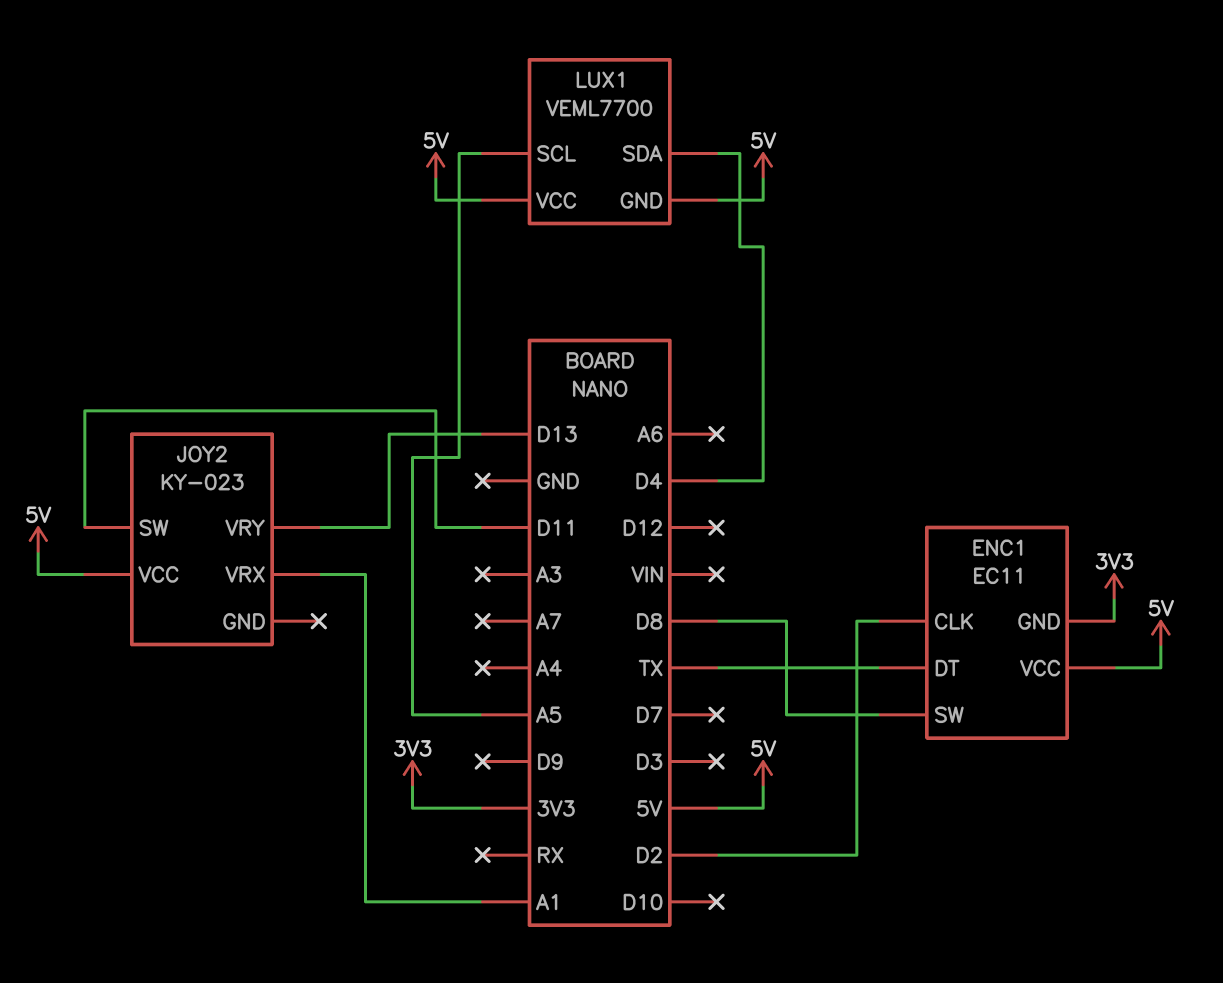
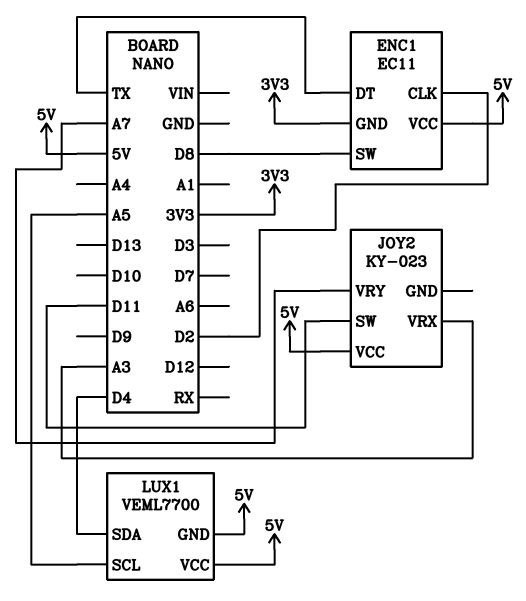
JOY2 pin VRX: A1 -> A3
JOY2 pin VRY: D13 -> A7

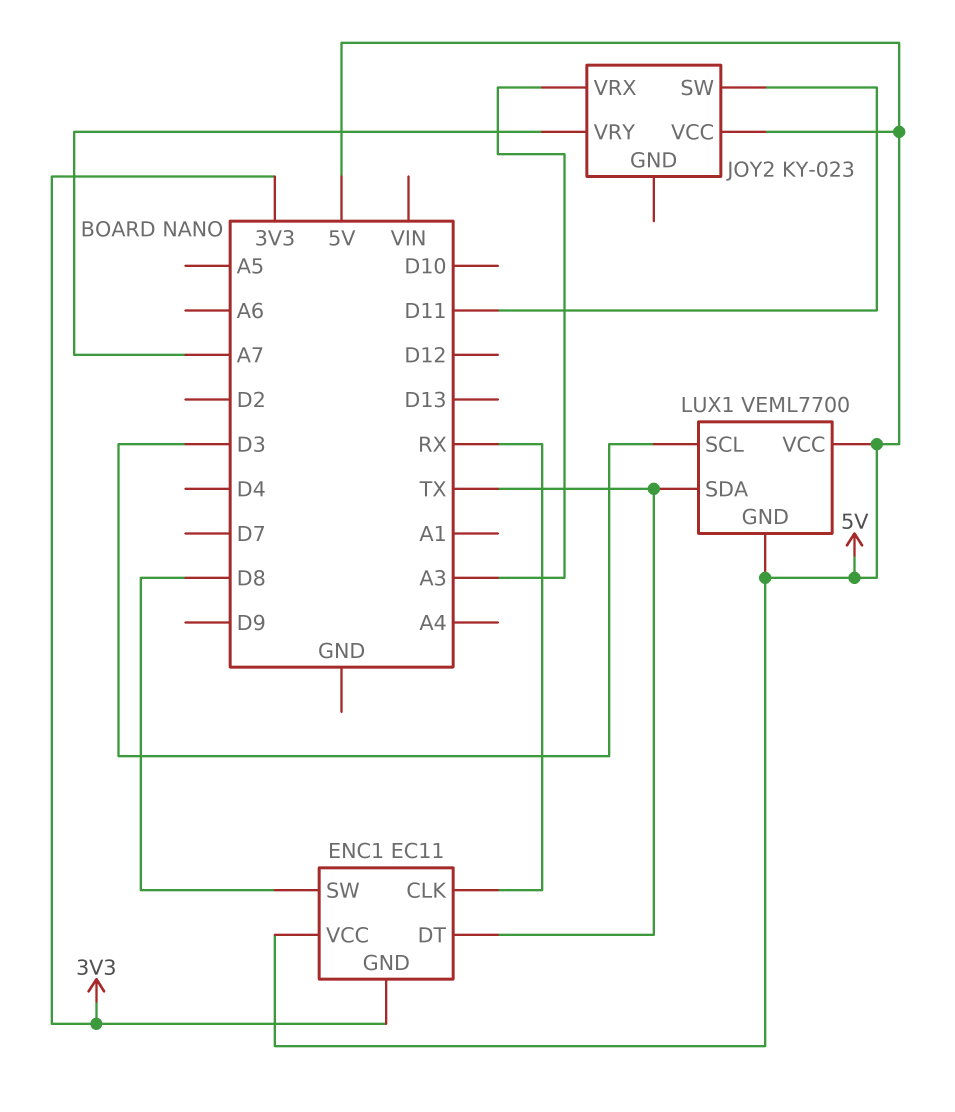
ENC1 pin CLK: D2 -> RX
LUX1 pin SCL: A5 -> D3
LUX1 pin SDA: D4 -> TX

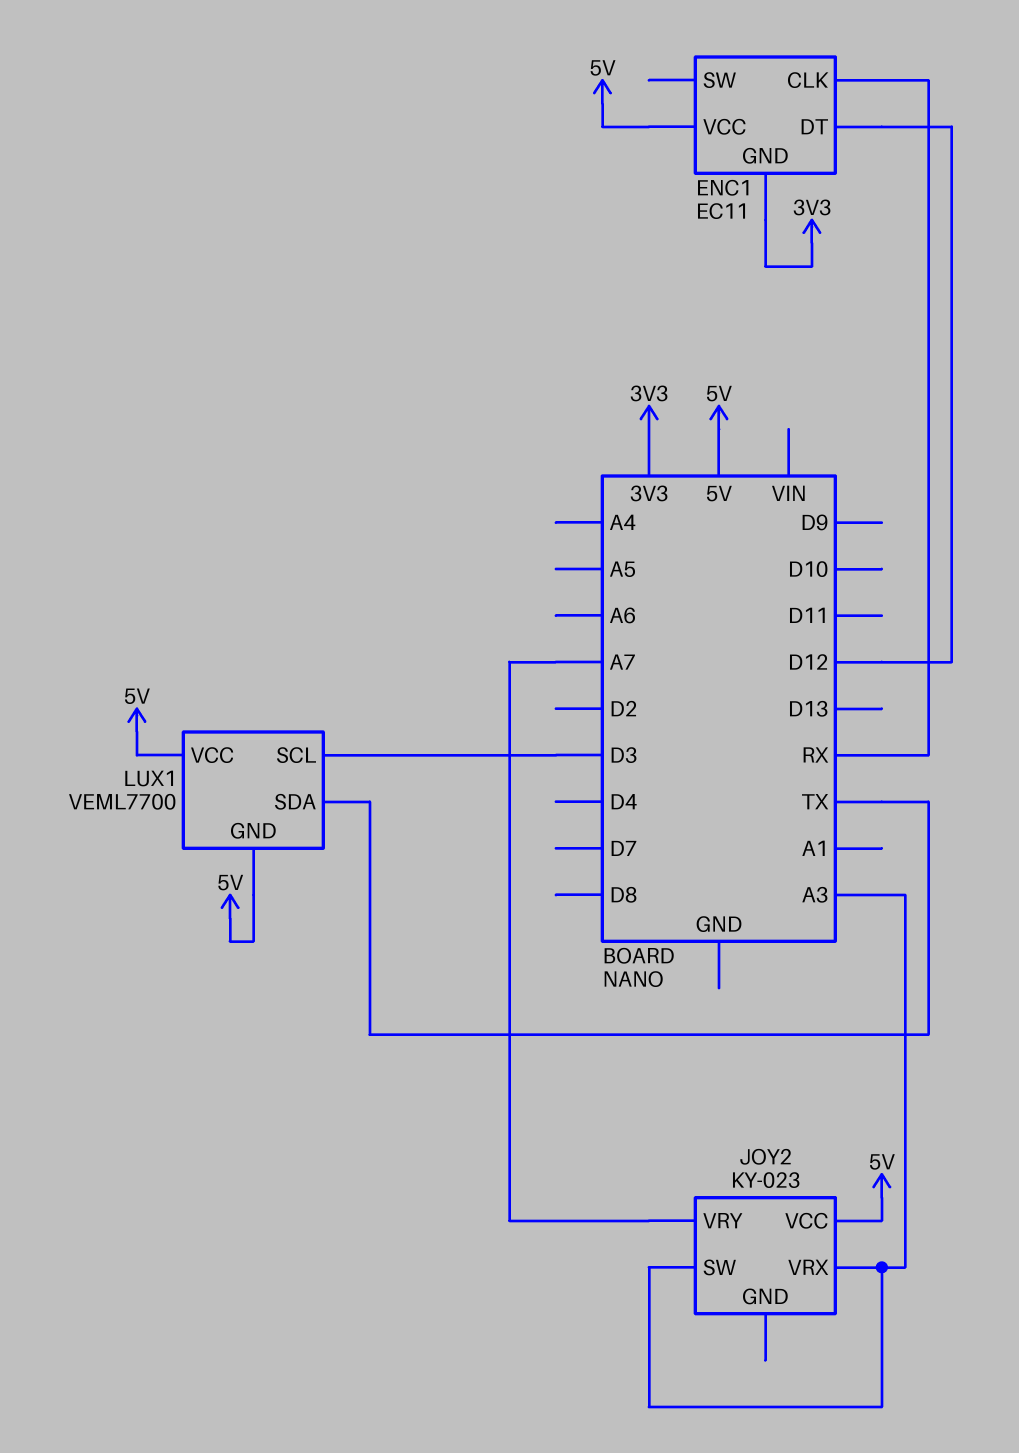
ENC1 pin DT: TX -> D12
ENC1 pin SW: D8 -> none
JOY2 pin SW: D11 -> A3

